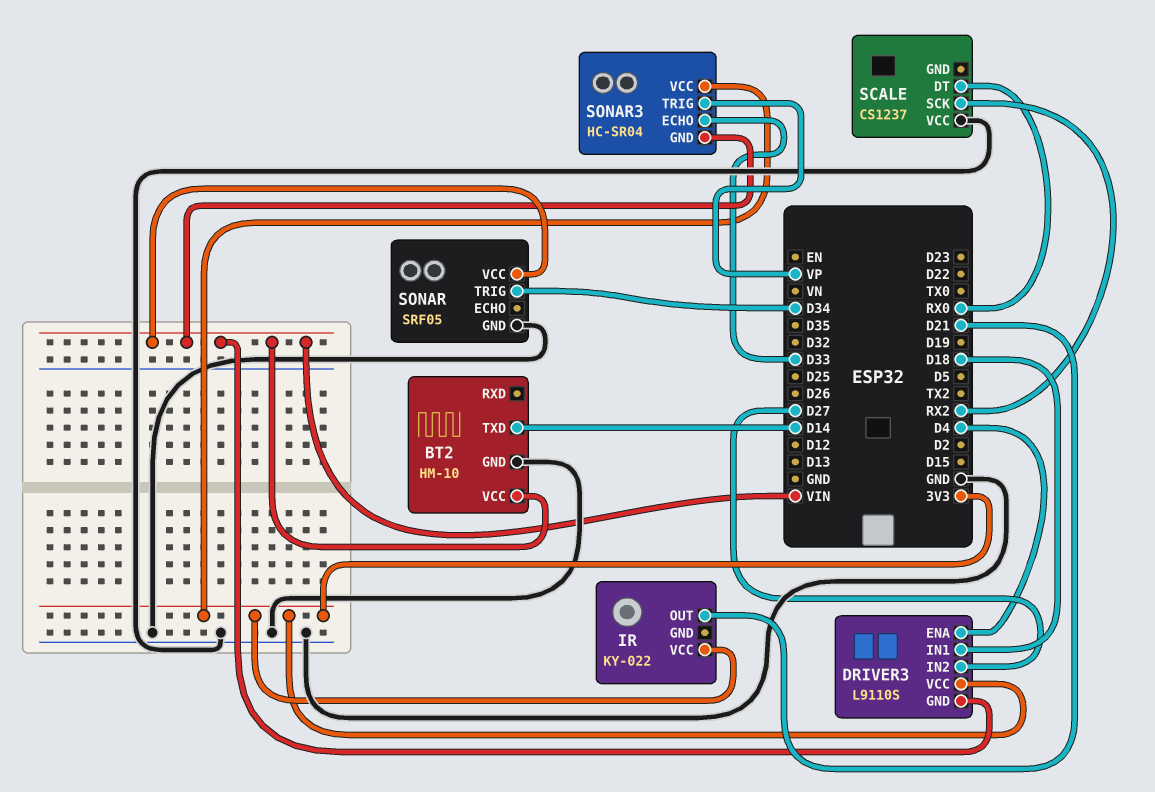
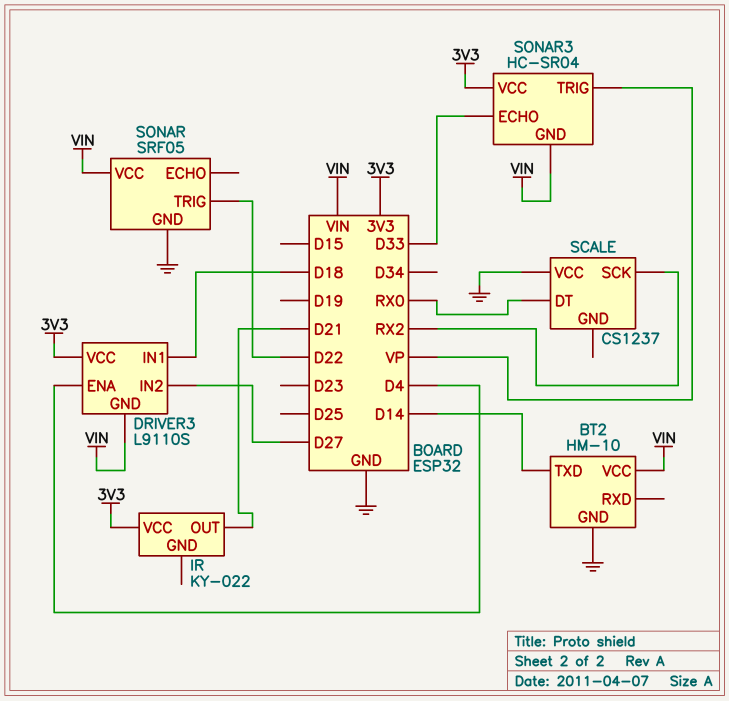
SONAR pin TRIG: D34 -> D22

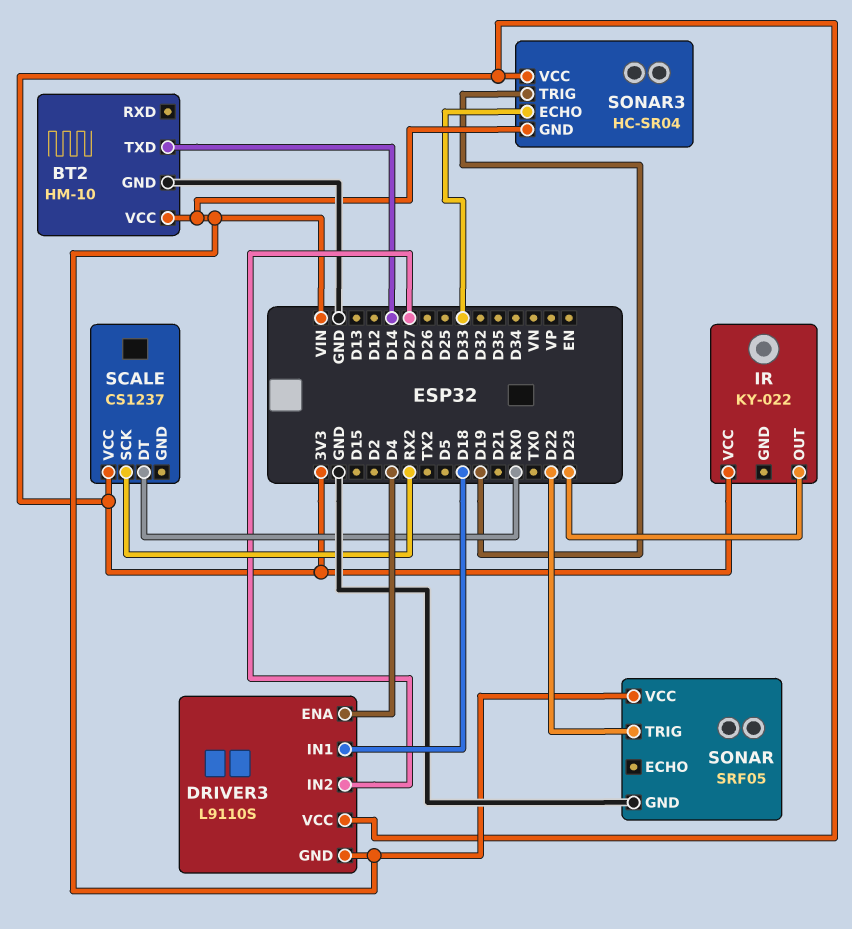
IR pin OUT: D21 -> D23
SCALE pin VCC: GND -> 3V3
SONAR3 pin TRIG: VP -> D19

